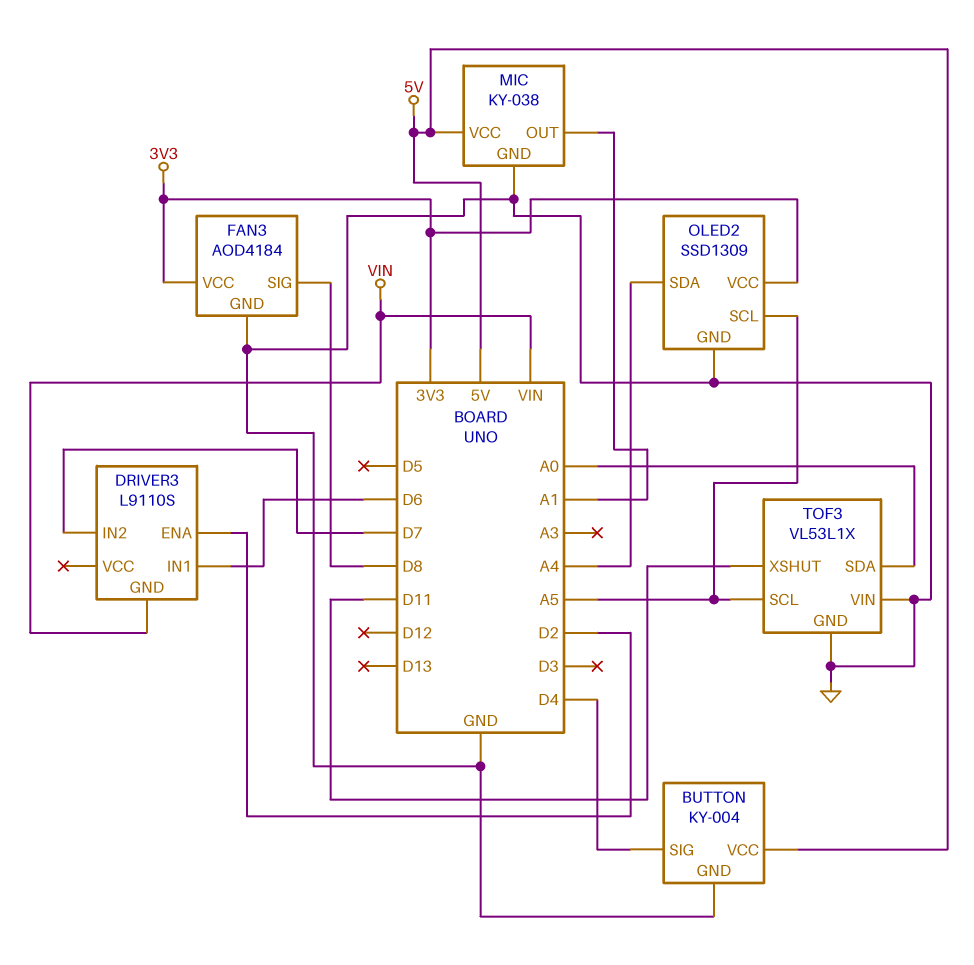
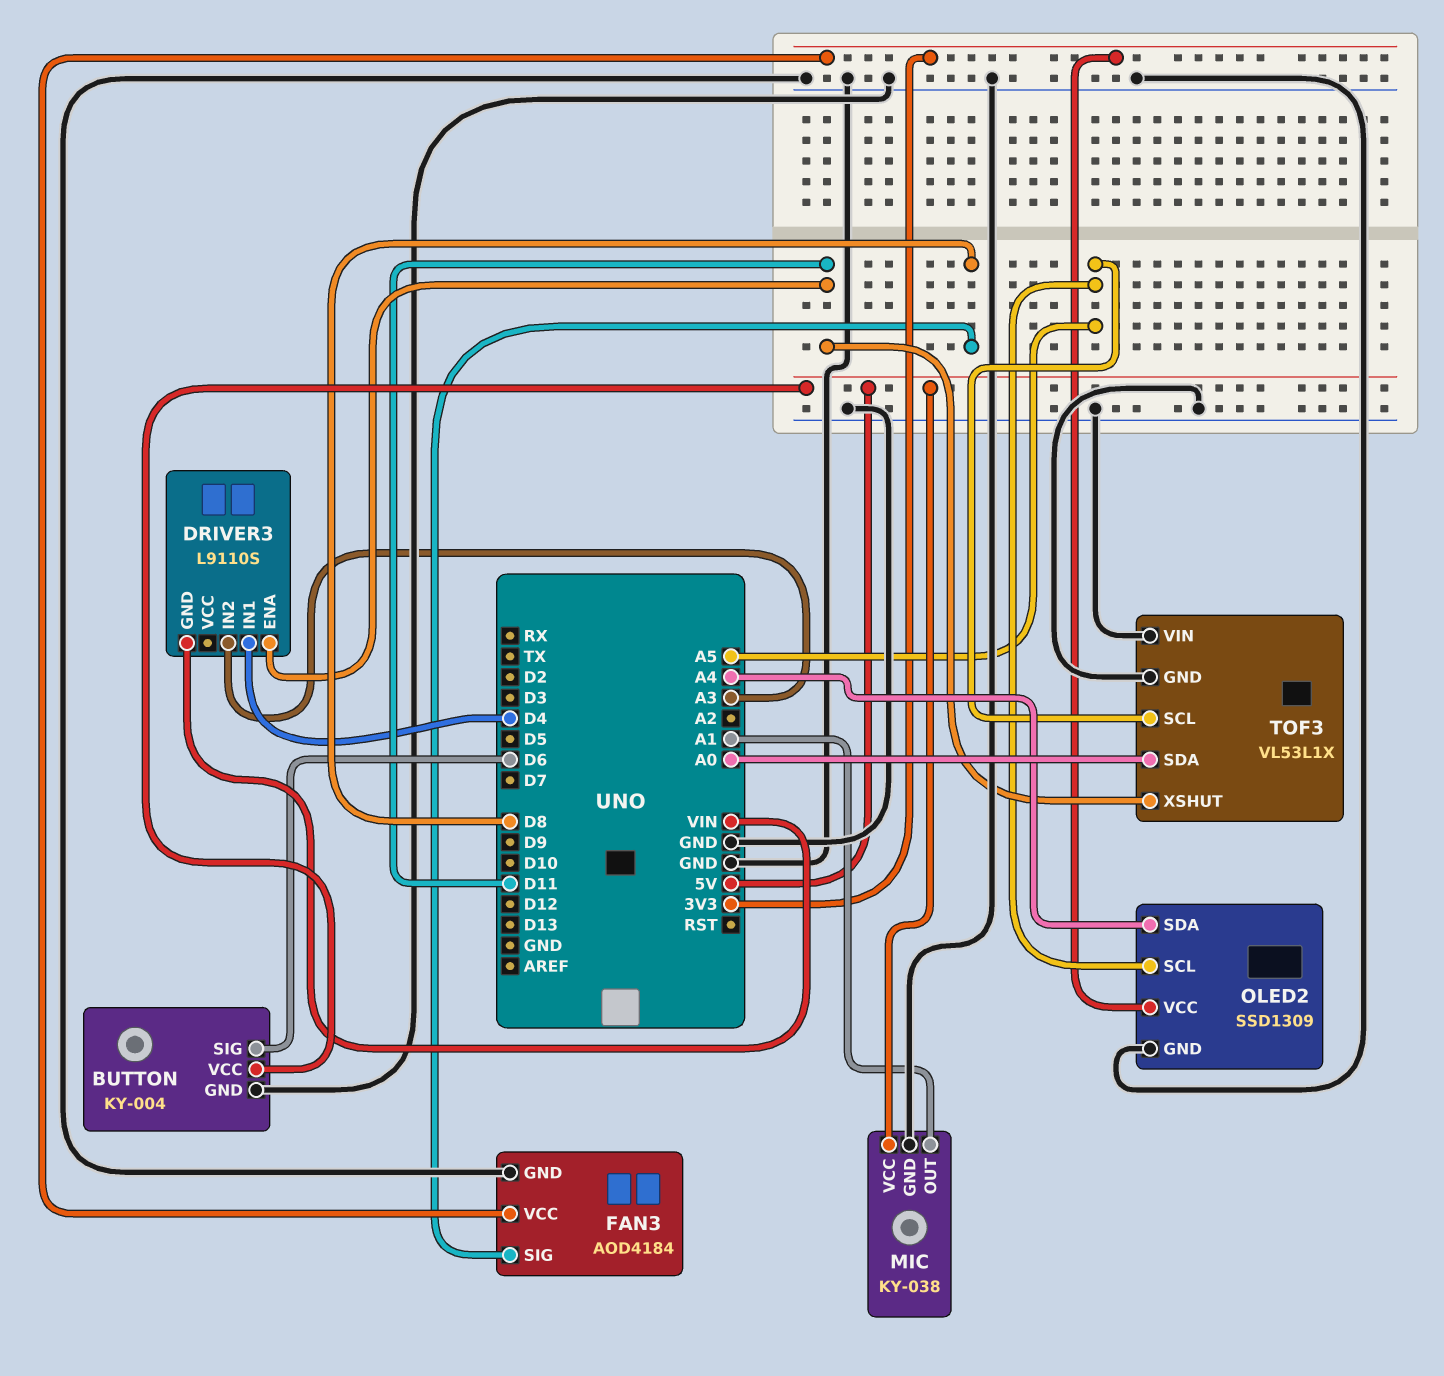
BUTTON pin SIG: D4 -> D6
DRIVER3 pin ENA: D2 -> D11
DRIVER3 pin IN1: D6 -> D4
DRIVER3 pin IN2: D7 -> A3

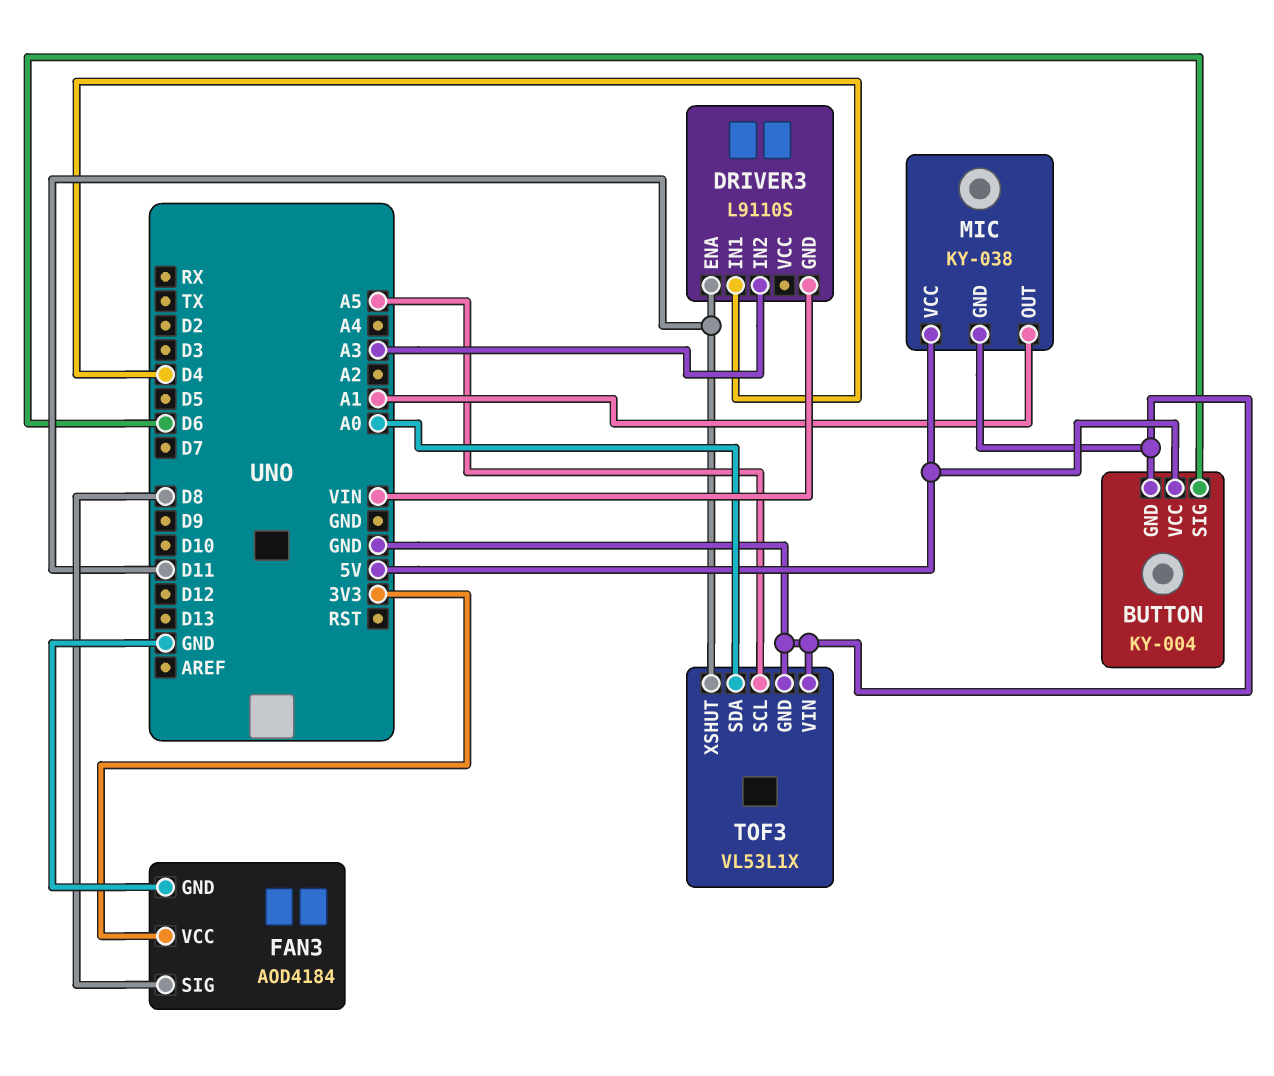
OLED2: SSD1309 -> none
OLED2 pin GND: GND -> none
OLED2 pin SCL: A5 -> none
OLED2 pin SDA: A4 -> none
OLED2 pin VCC: 3V3 -> none

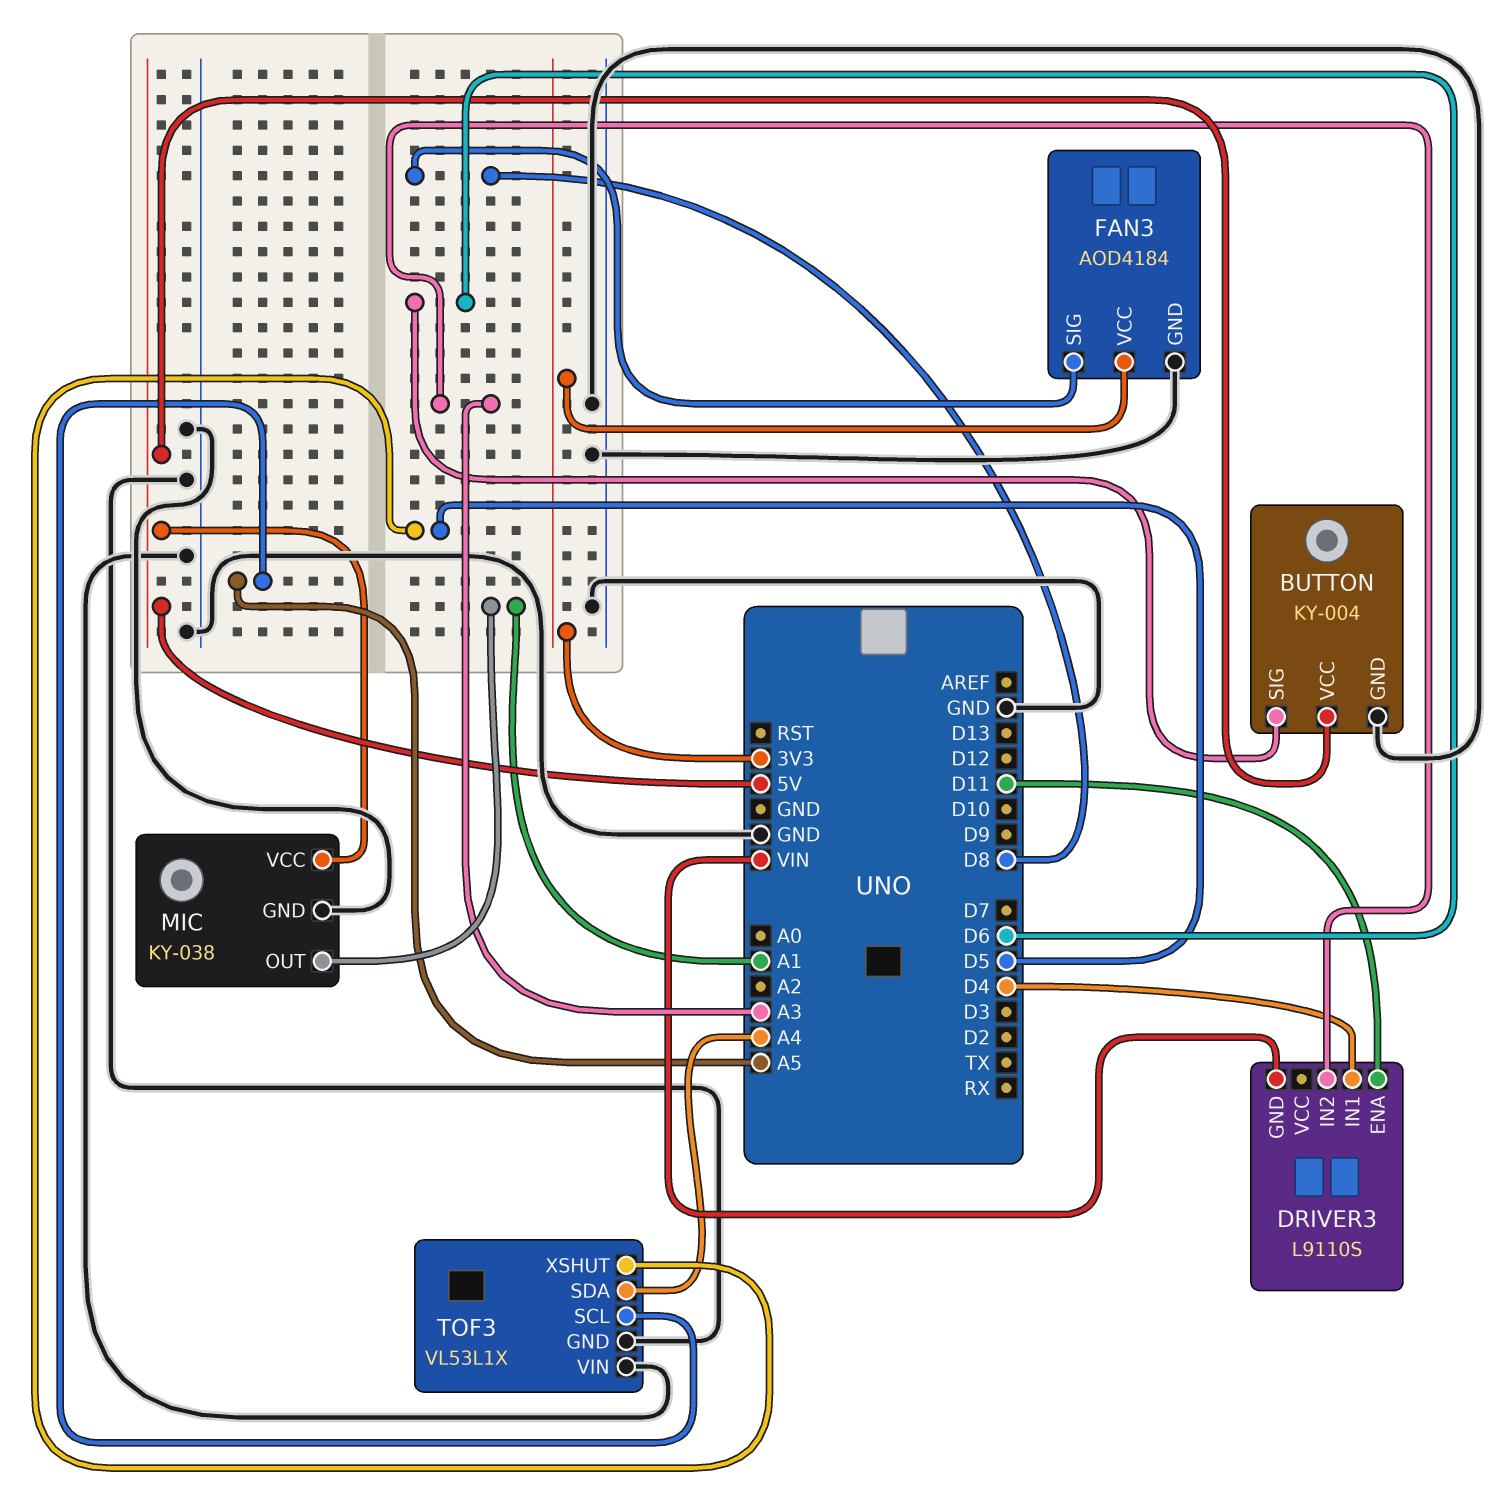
TOF3 pin SDA: A0 -> A4
TOF3 pin XSHUT: D11 -> D5

